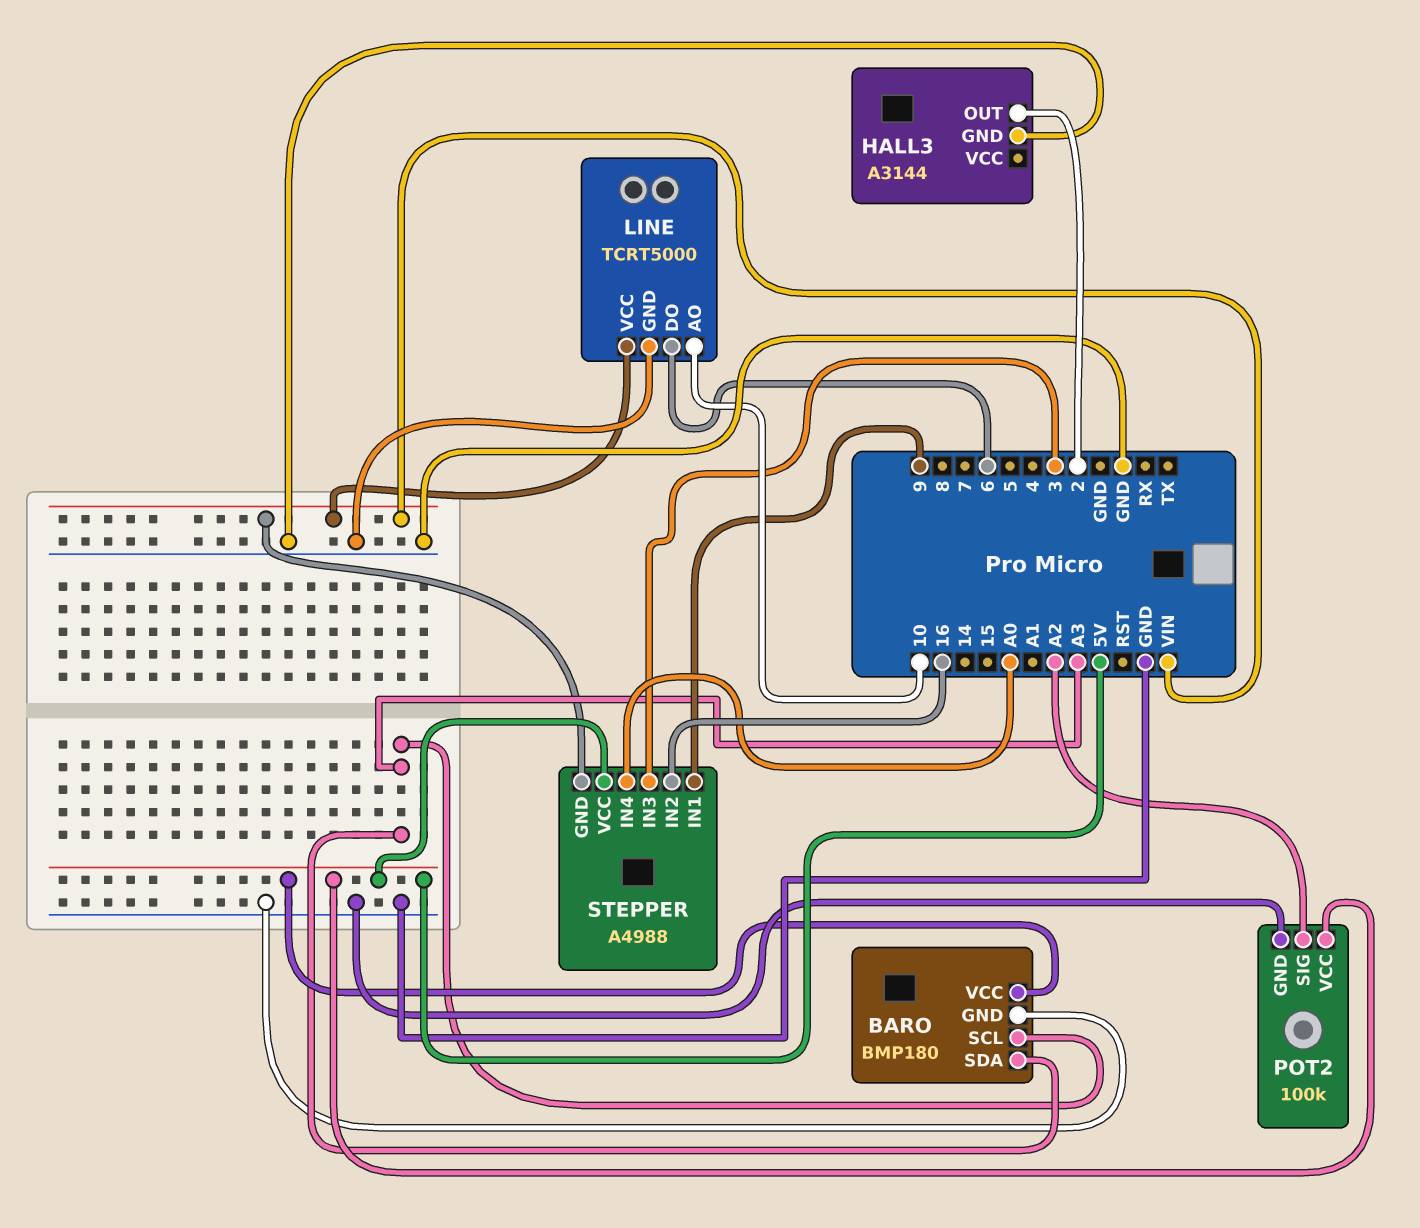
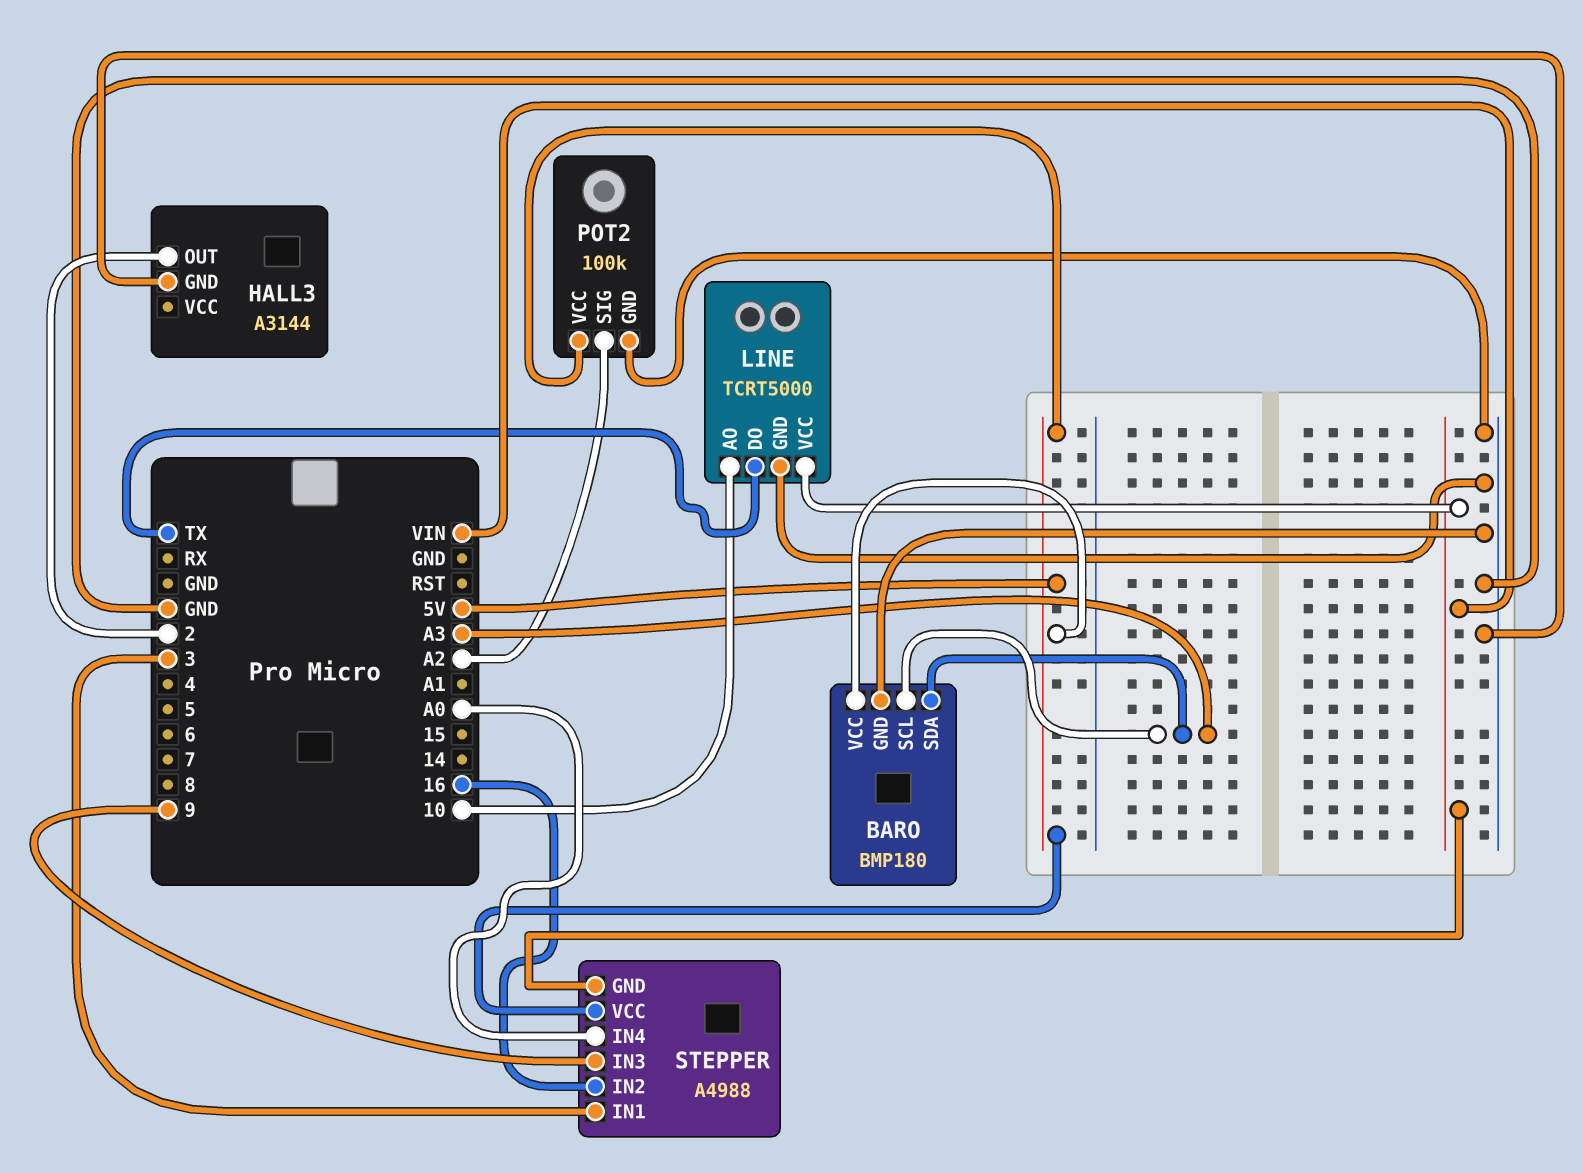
LINE pin DO: 6 -> TX
STEPPER pin IN1: 9 -> 3
STEPPER pin IN3: 3 -> 9

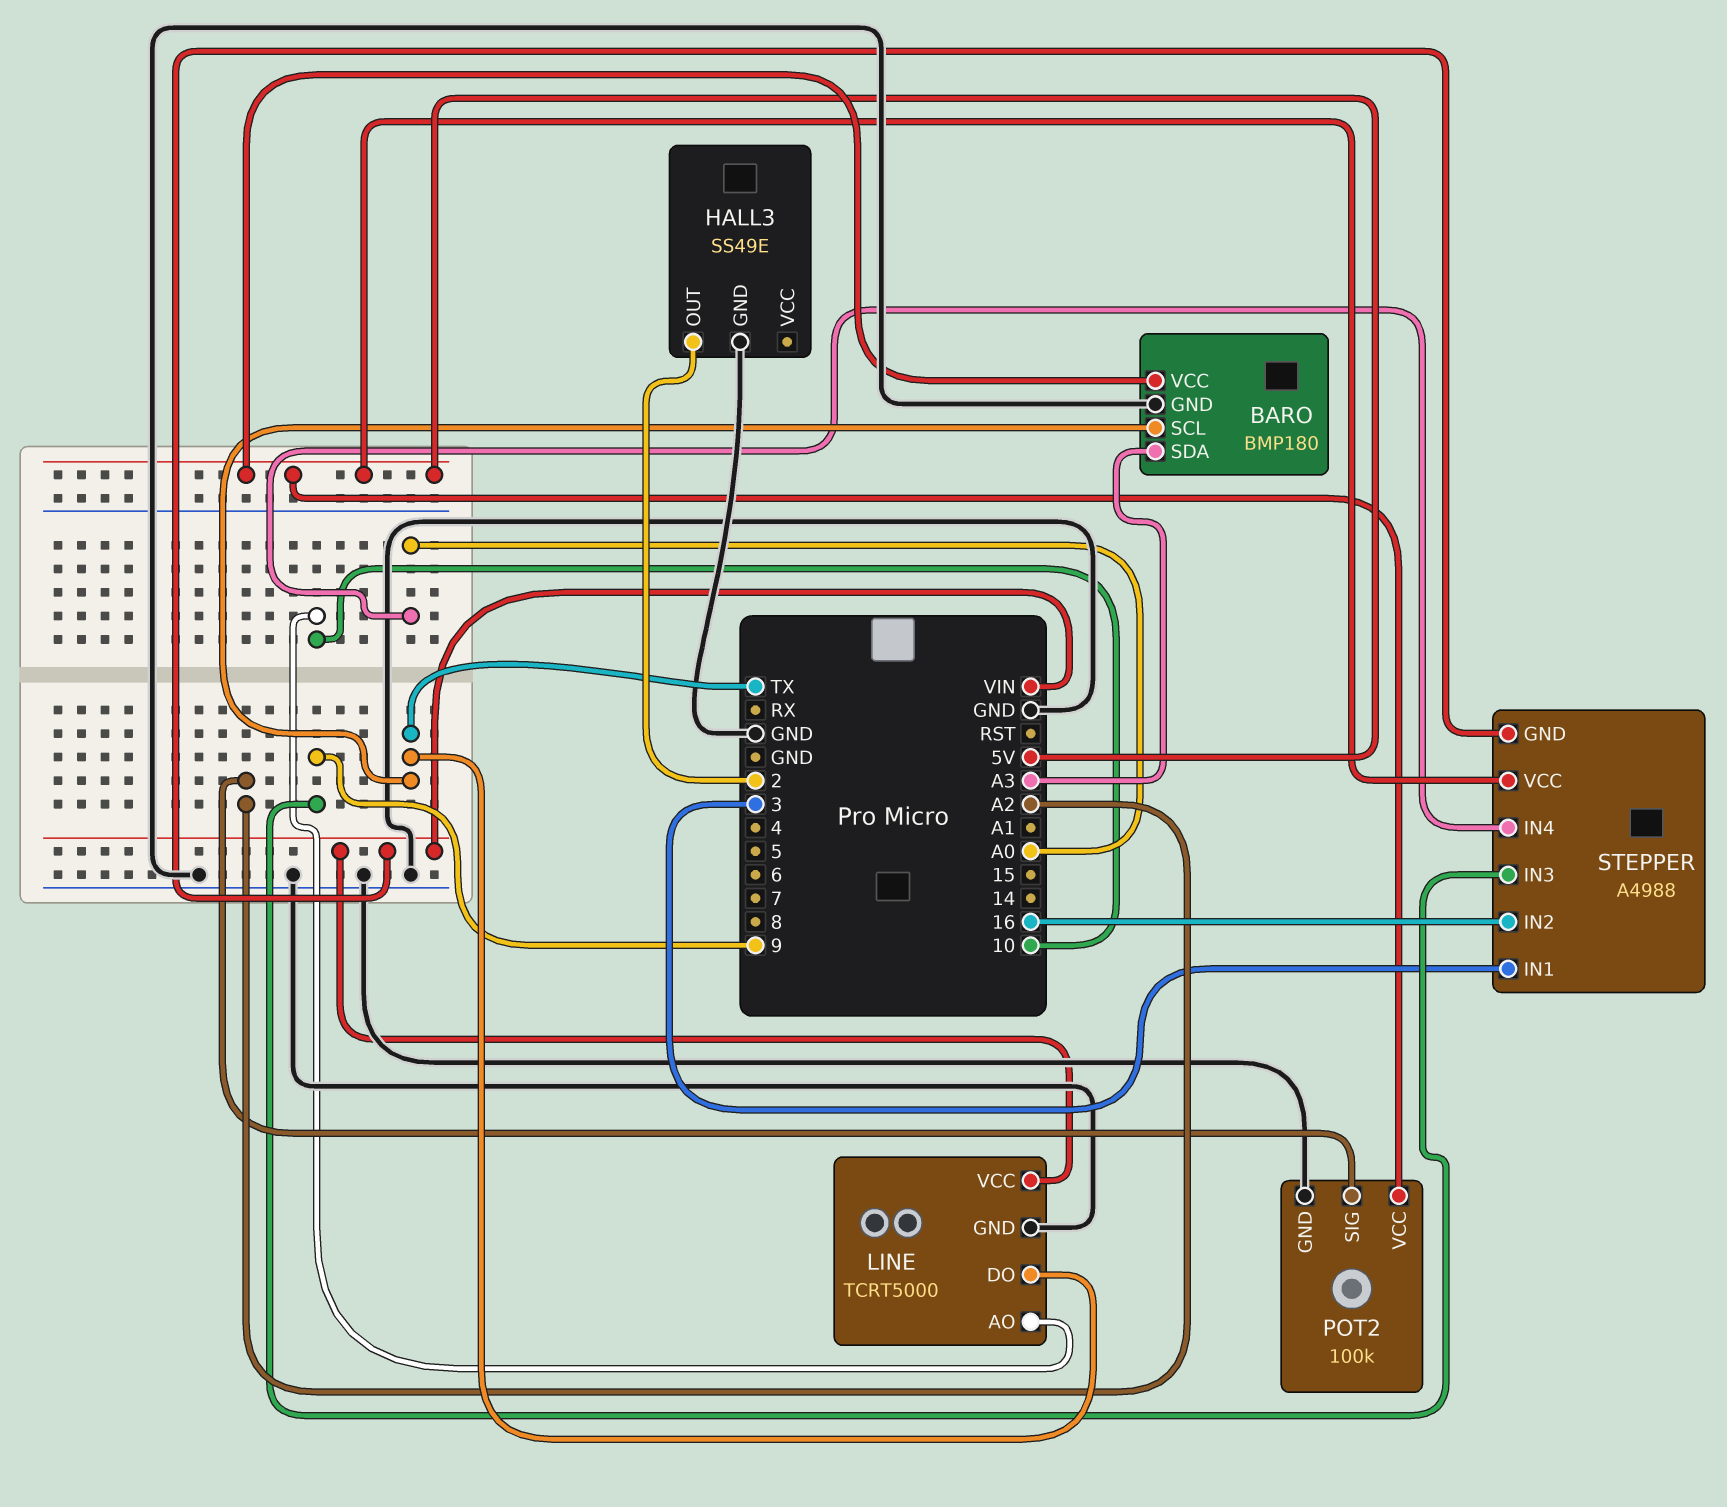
BARO pin SCL: A3 -> TX
HALL3: A3144 -> SS49E

